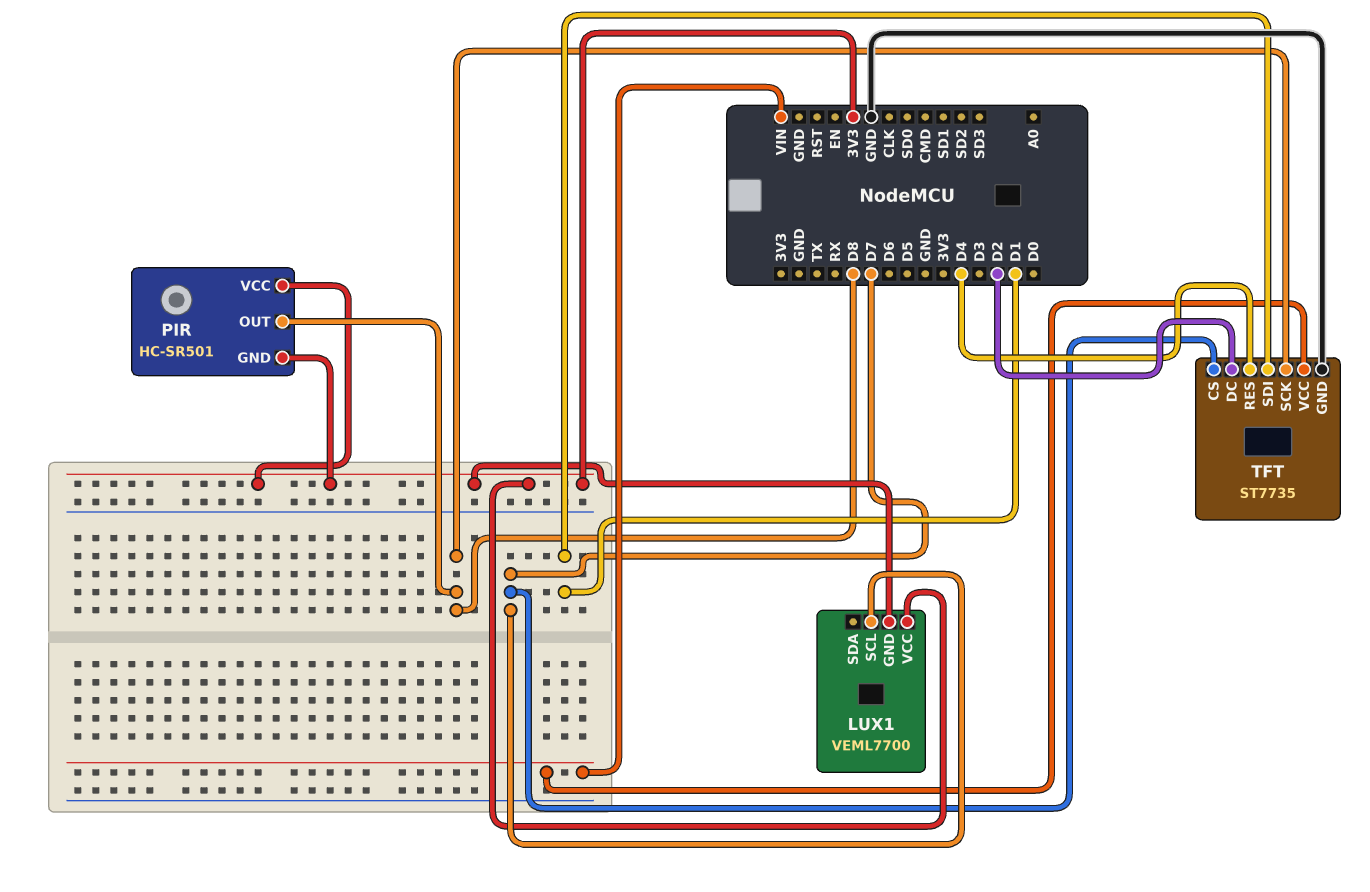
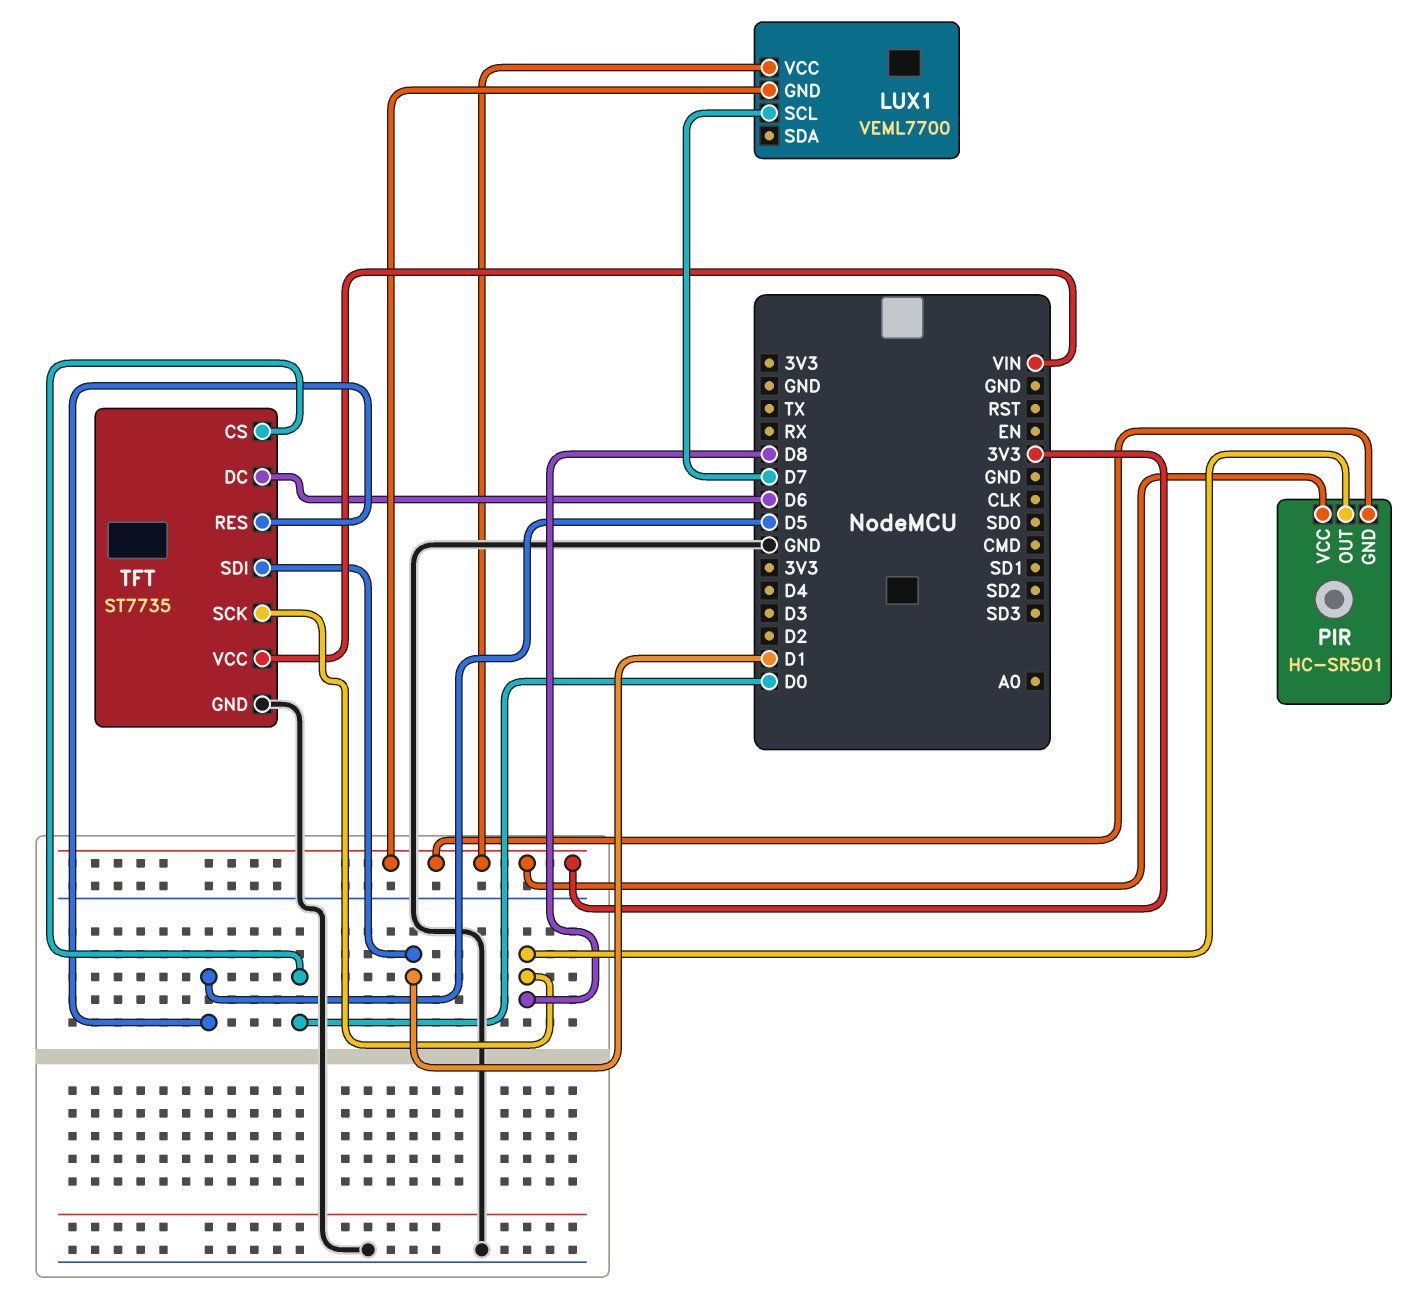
TFT pin CS: D7 -> D0
TFT pin DC: D2 -> D6
TFT pin RES: D4 -> D5

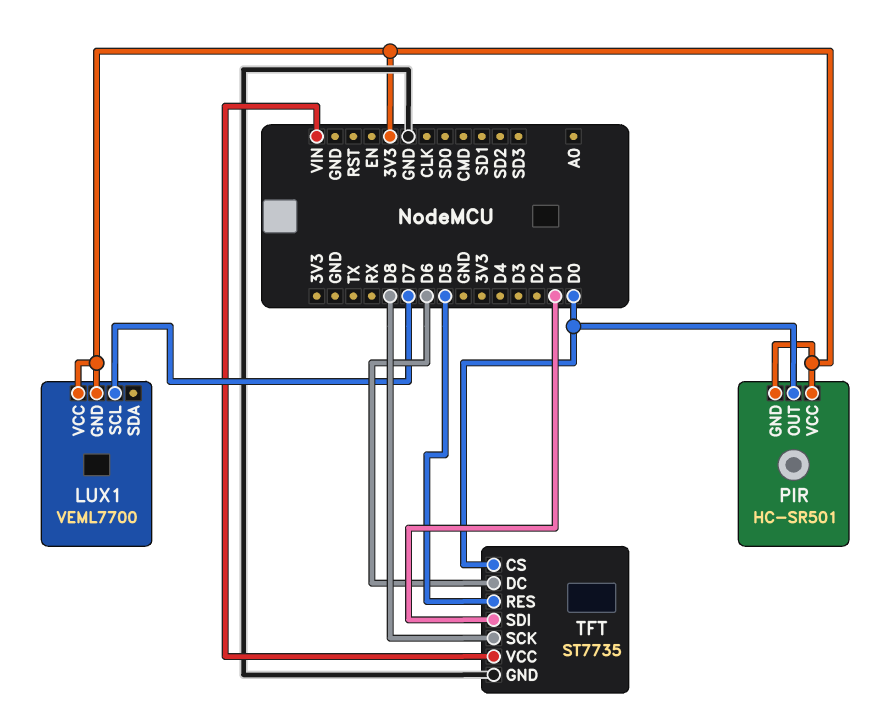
PIR pin OUT: D8 -> D0

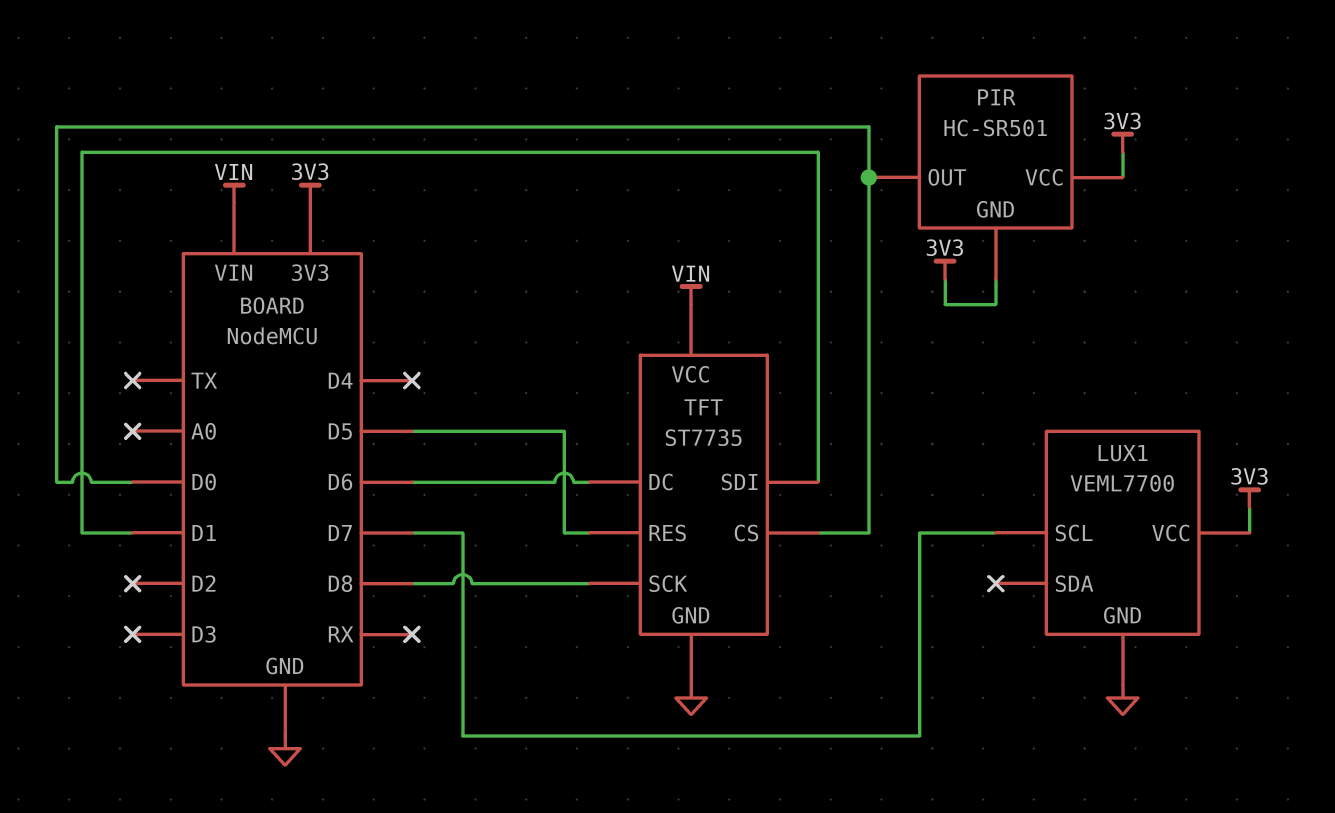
LUX1 pin GND: 3V3 -> GND

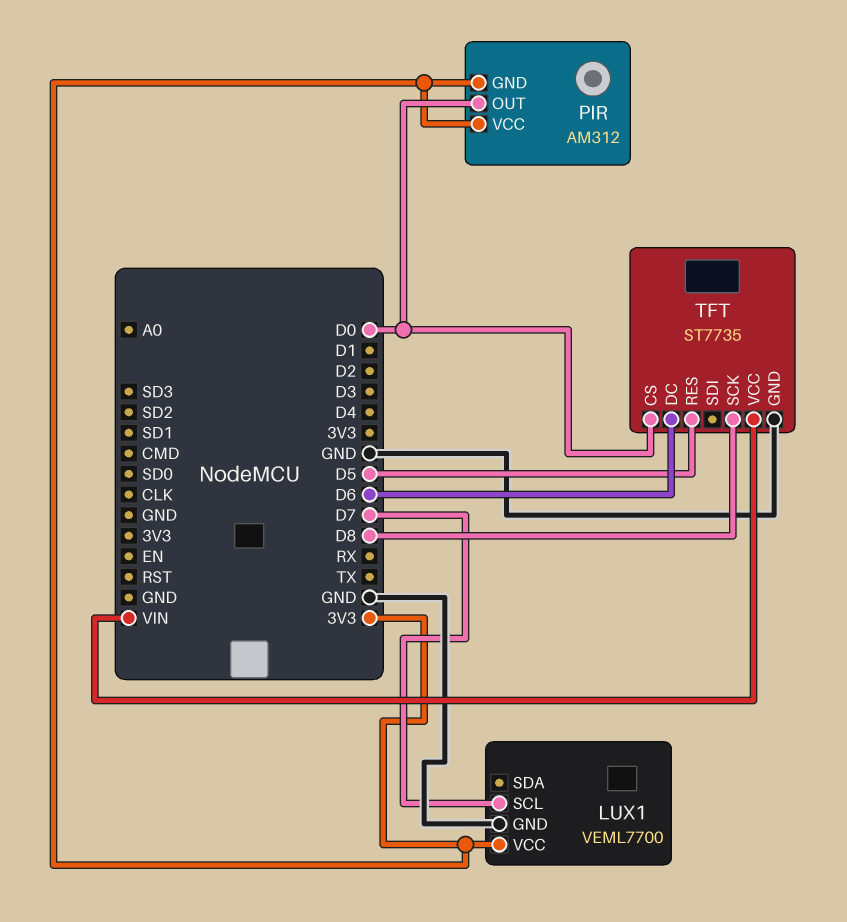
PIR: HC-SR501 -> AM312
TFT pin SDI: D1 -> none

